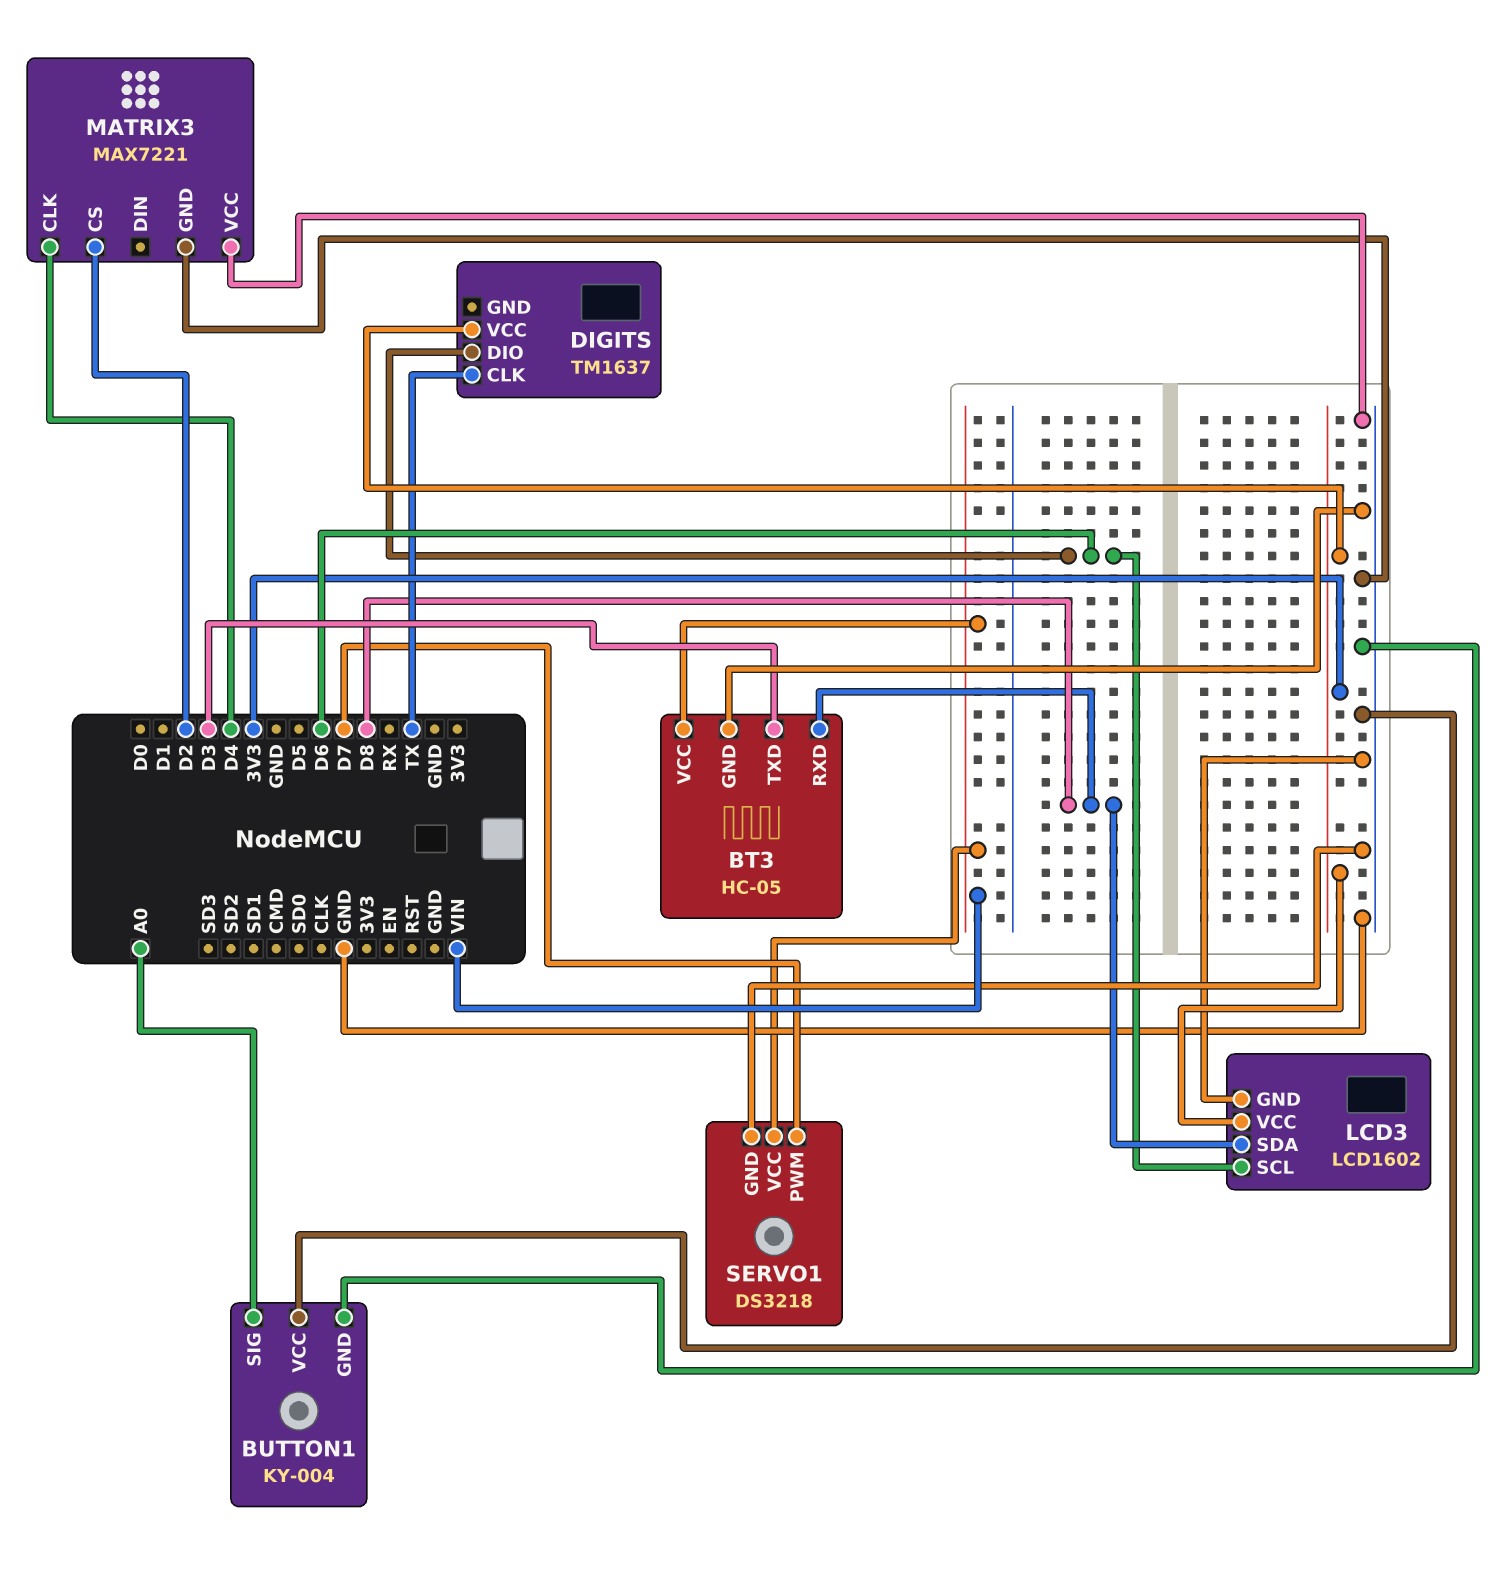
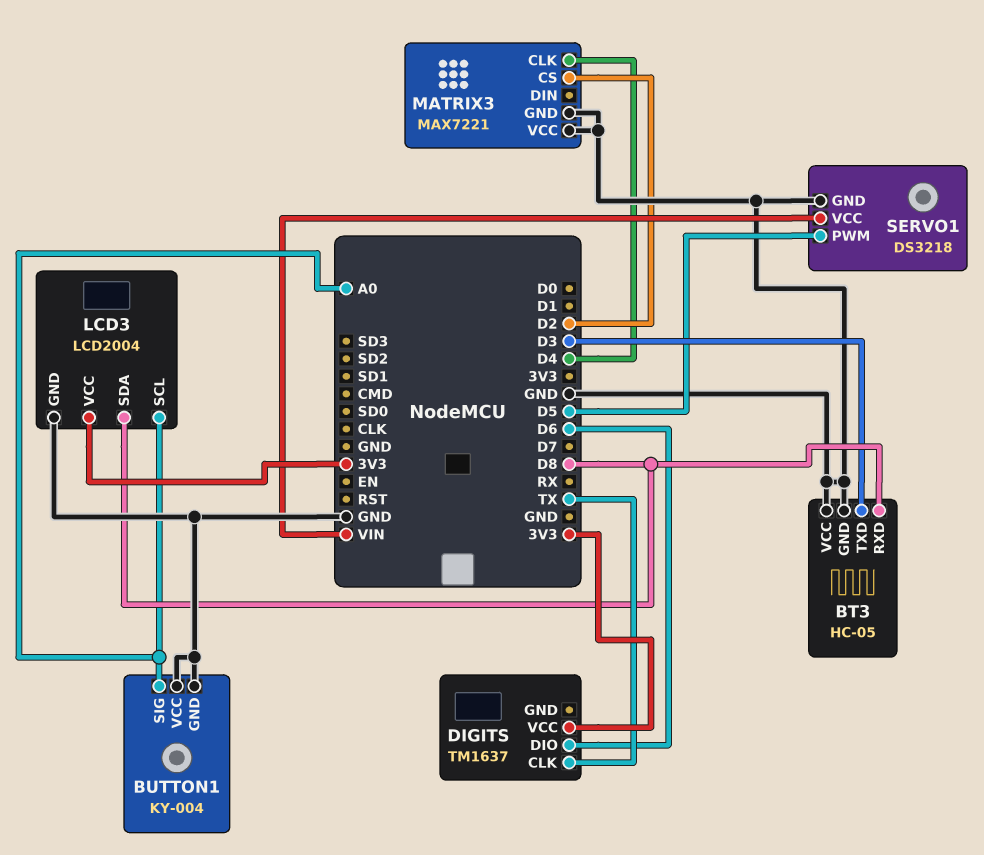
BT3 pin VCC: VIN -> GND
LCD3: LCD1602 -> LCD2004
LCD3 pin SCL: D6 -> A0
SERVO1 pin PWM: D7 -> D5

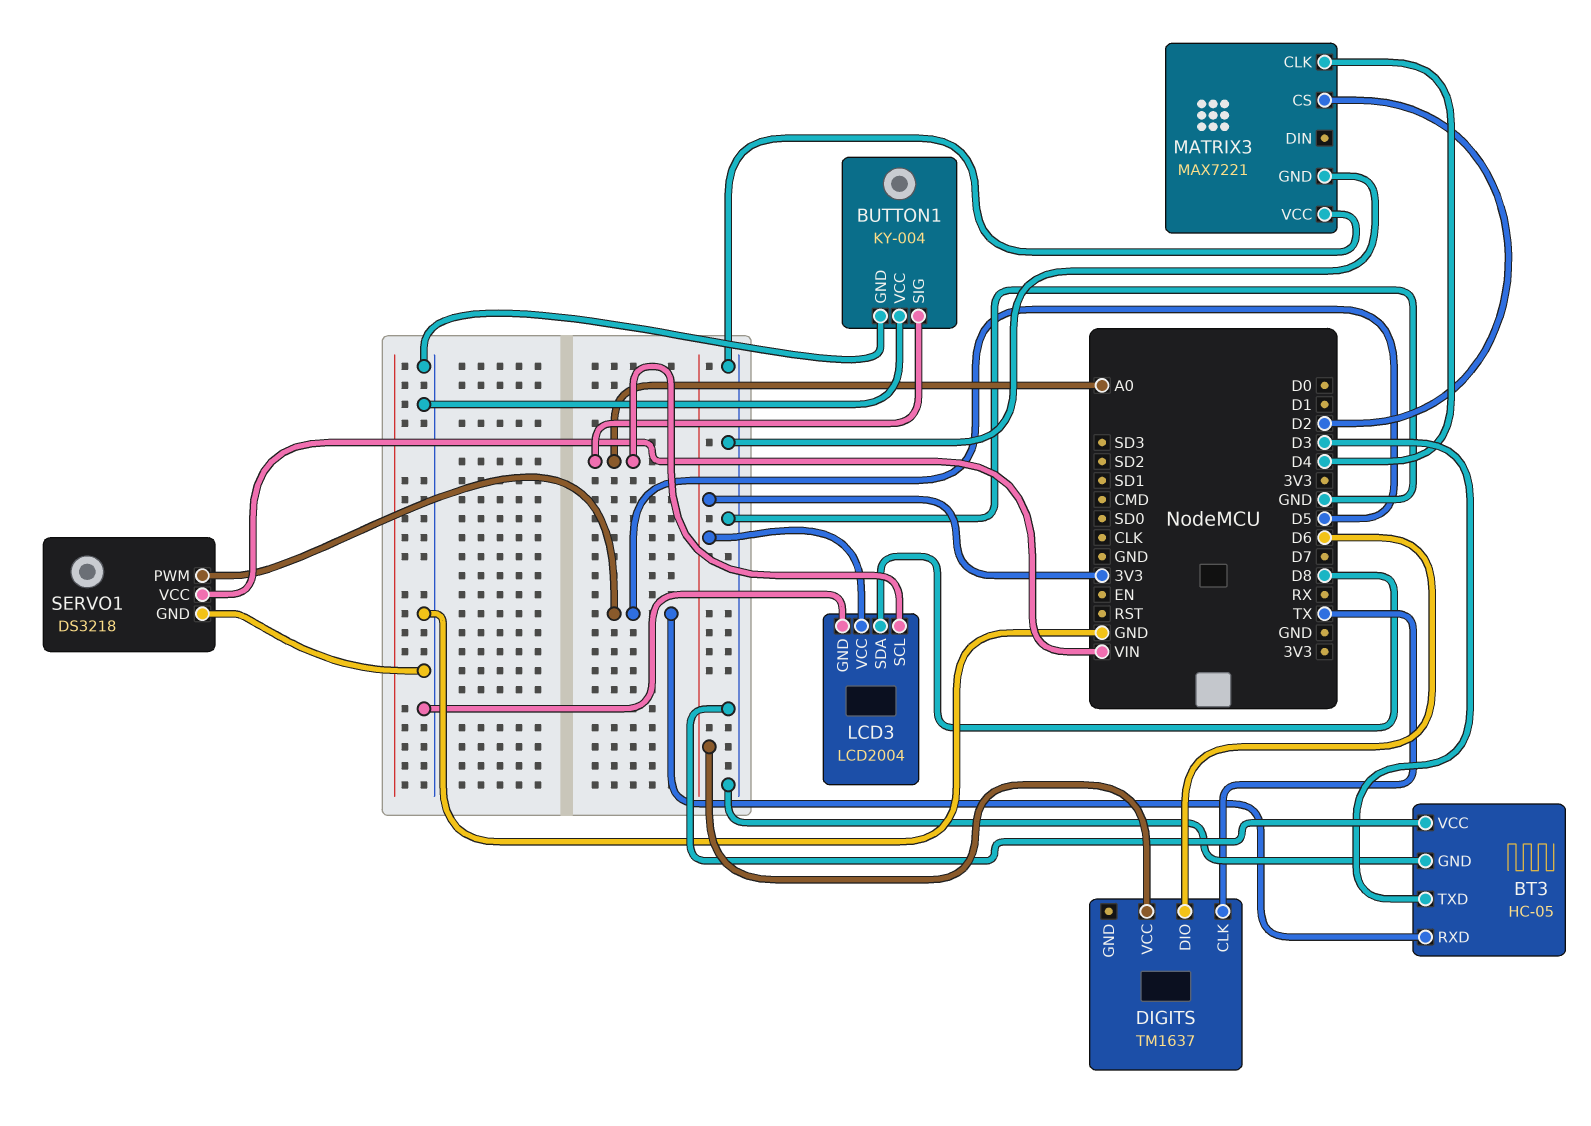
BT3 pin RXD: D8 -> D5

